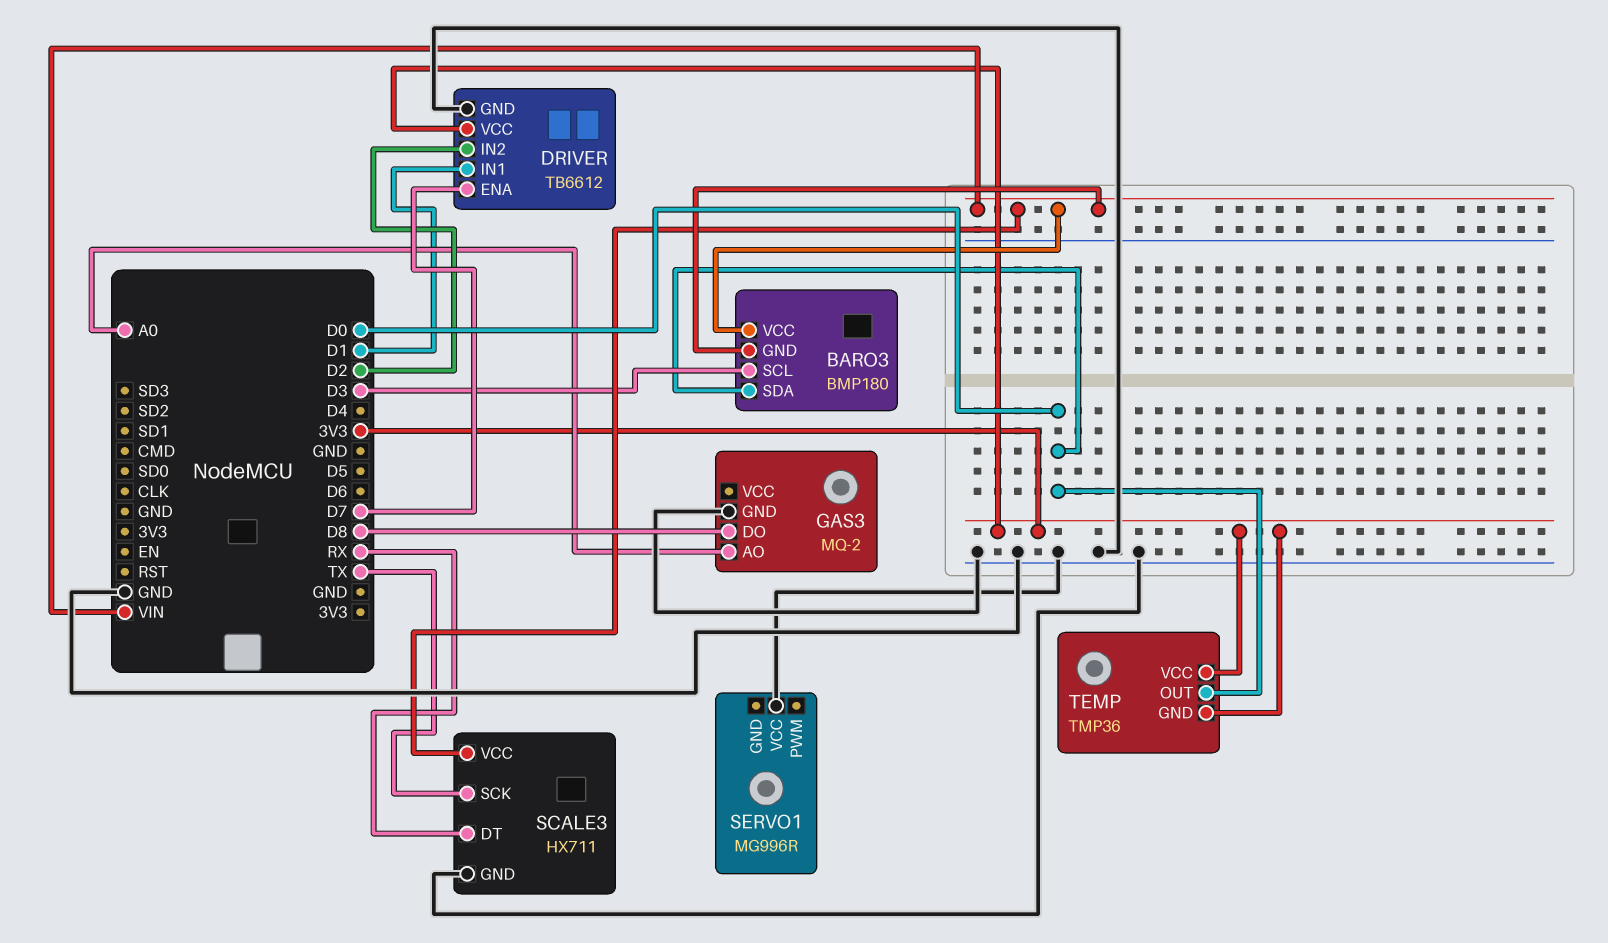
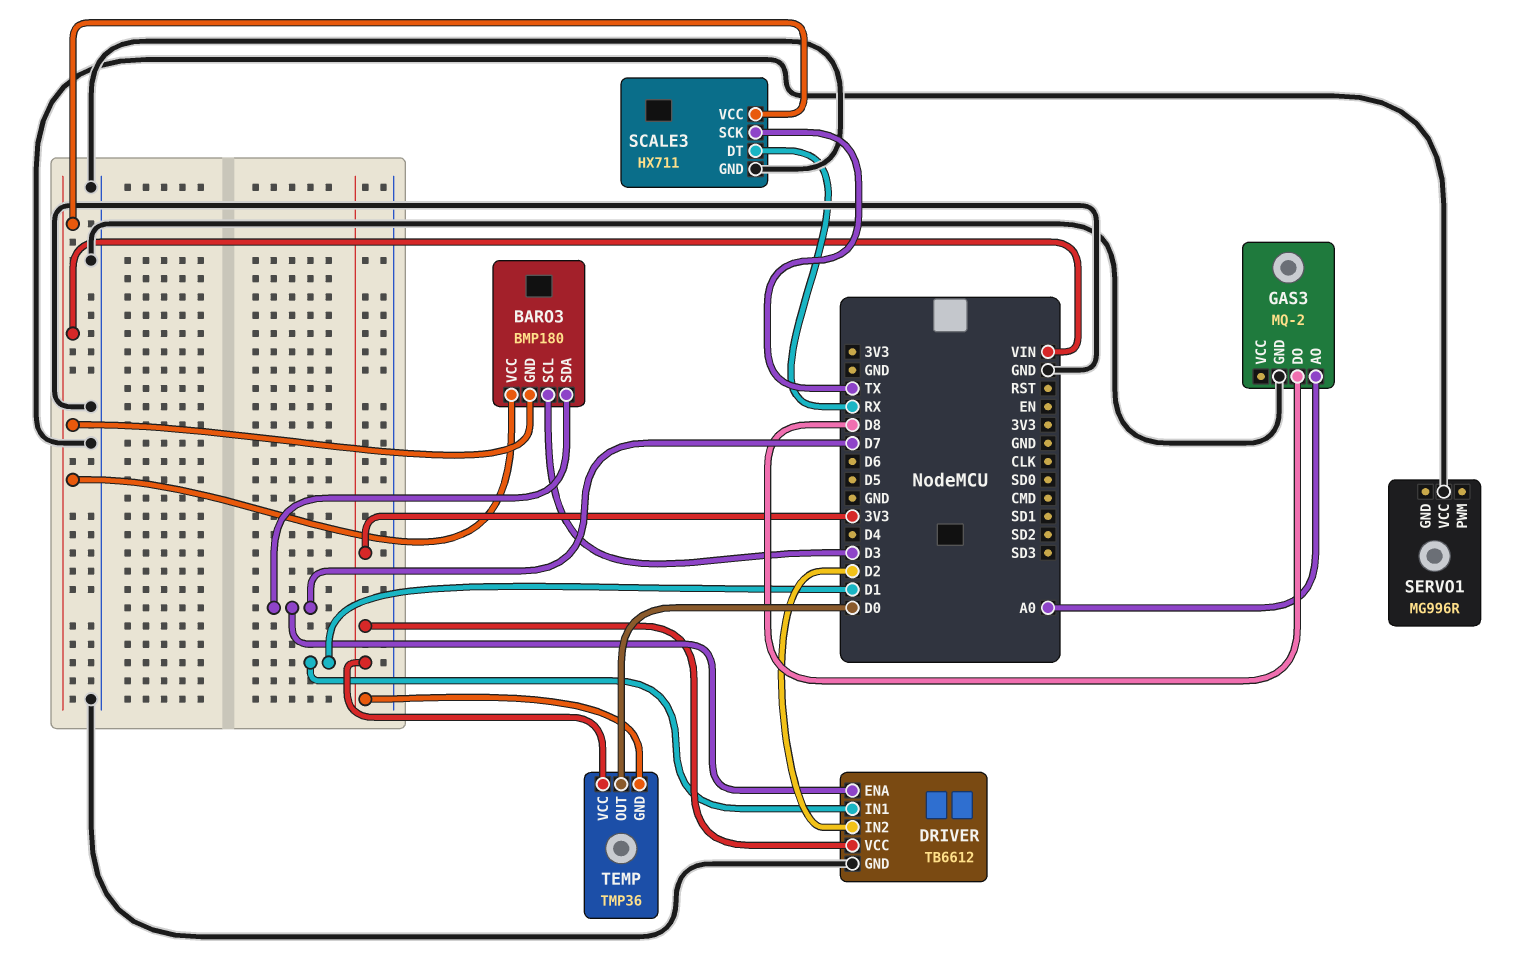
BARO3 pin SDA: D0 -> D7

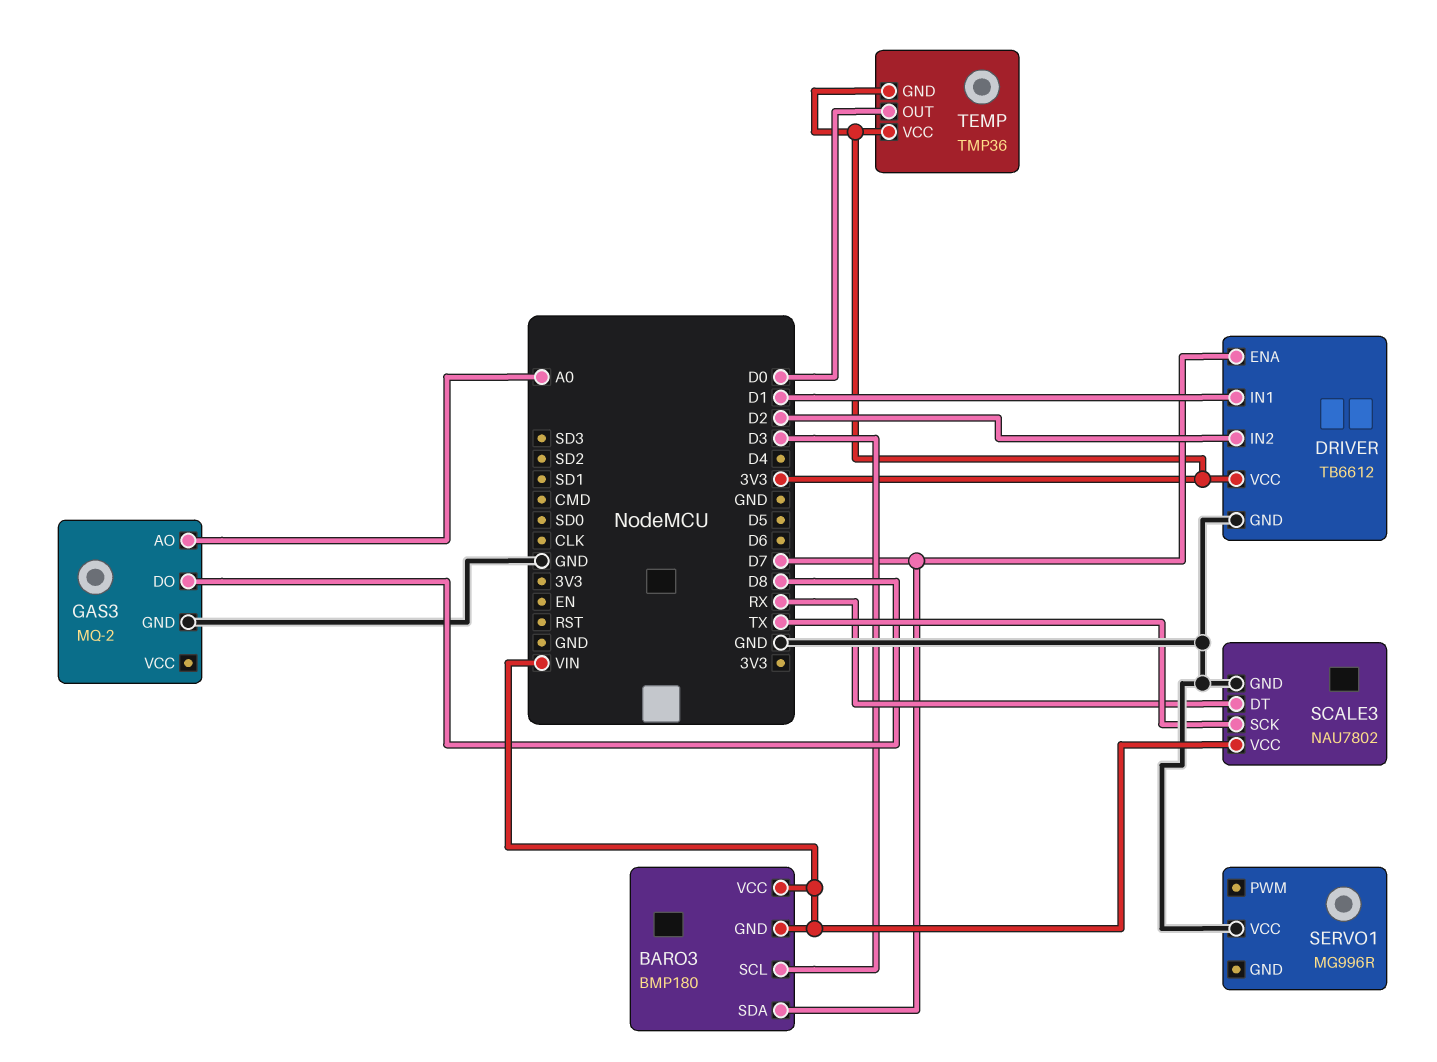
SCALE3: HX711 -> NAU7802

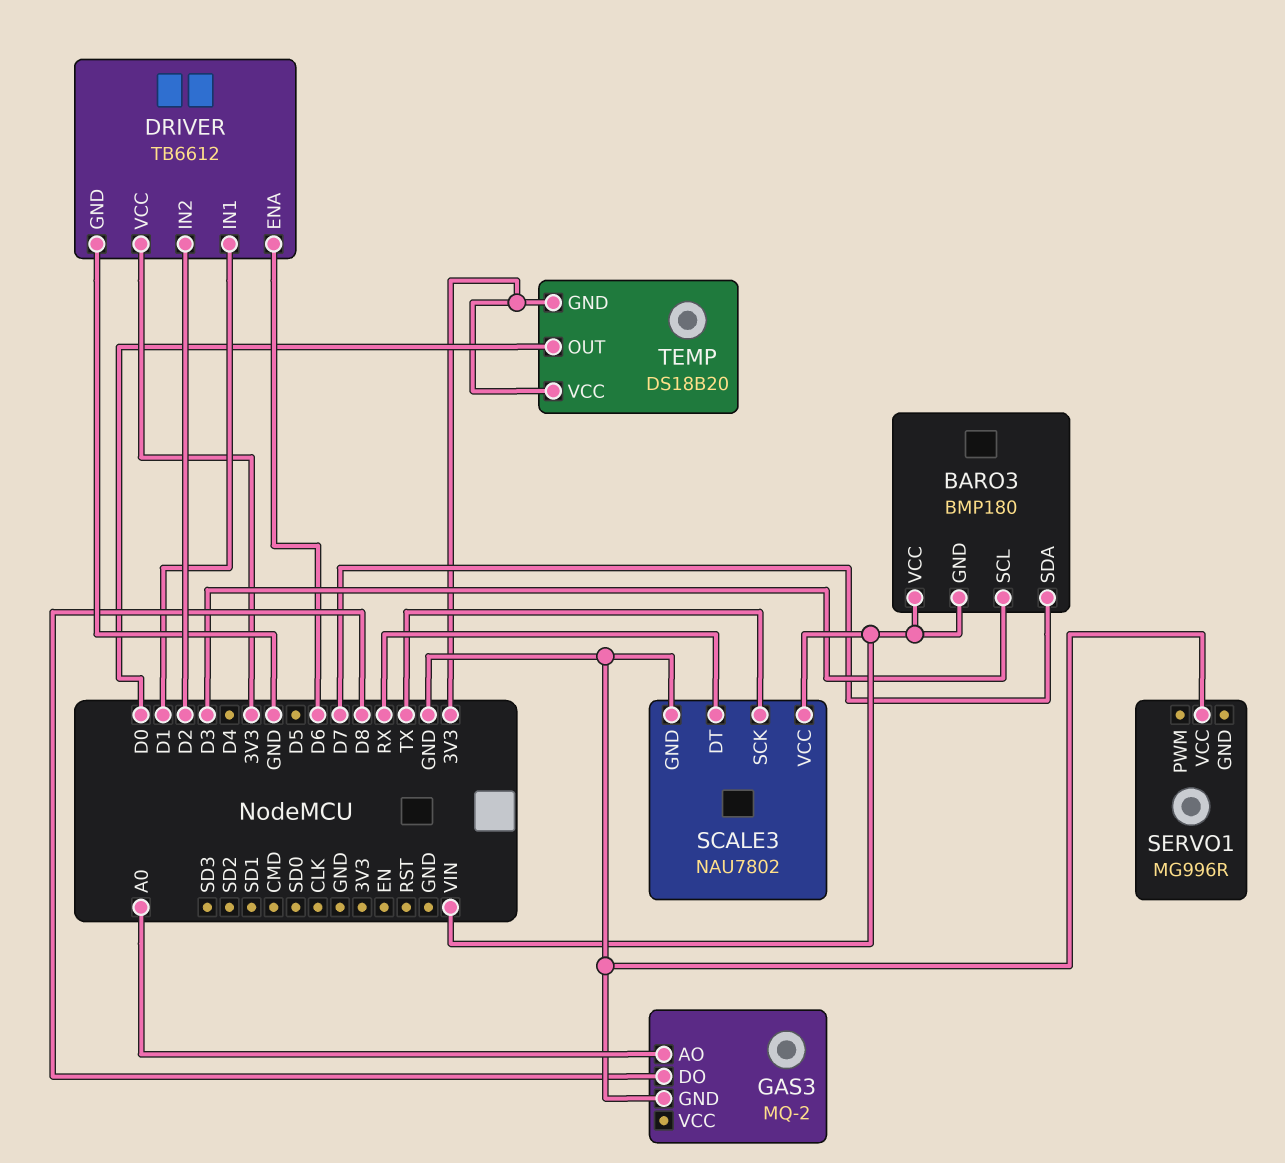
DRIVER pin ENA: D7 -> D6
TEMP: TMP36 -> DS18B20

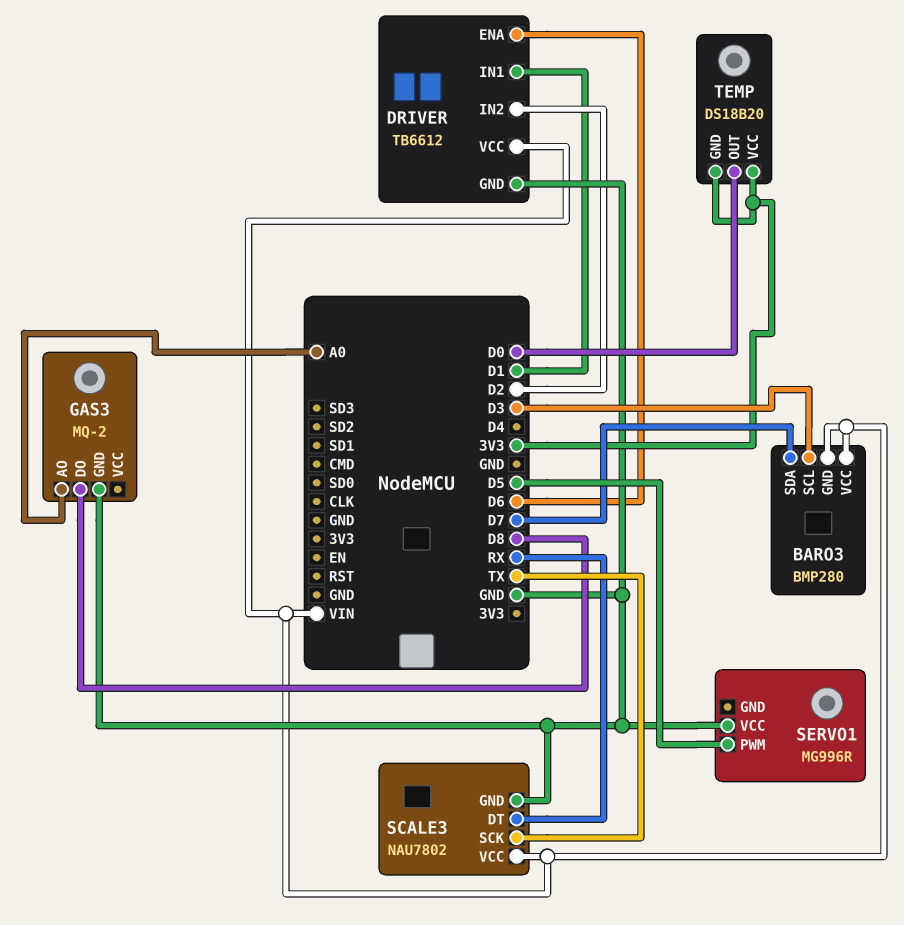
BARO3: BMP180 -> BMP280
DRIVER pin VCC: 3V3 -> VIN
SERVO1 pin PWM: none -> D5

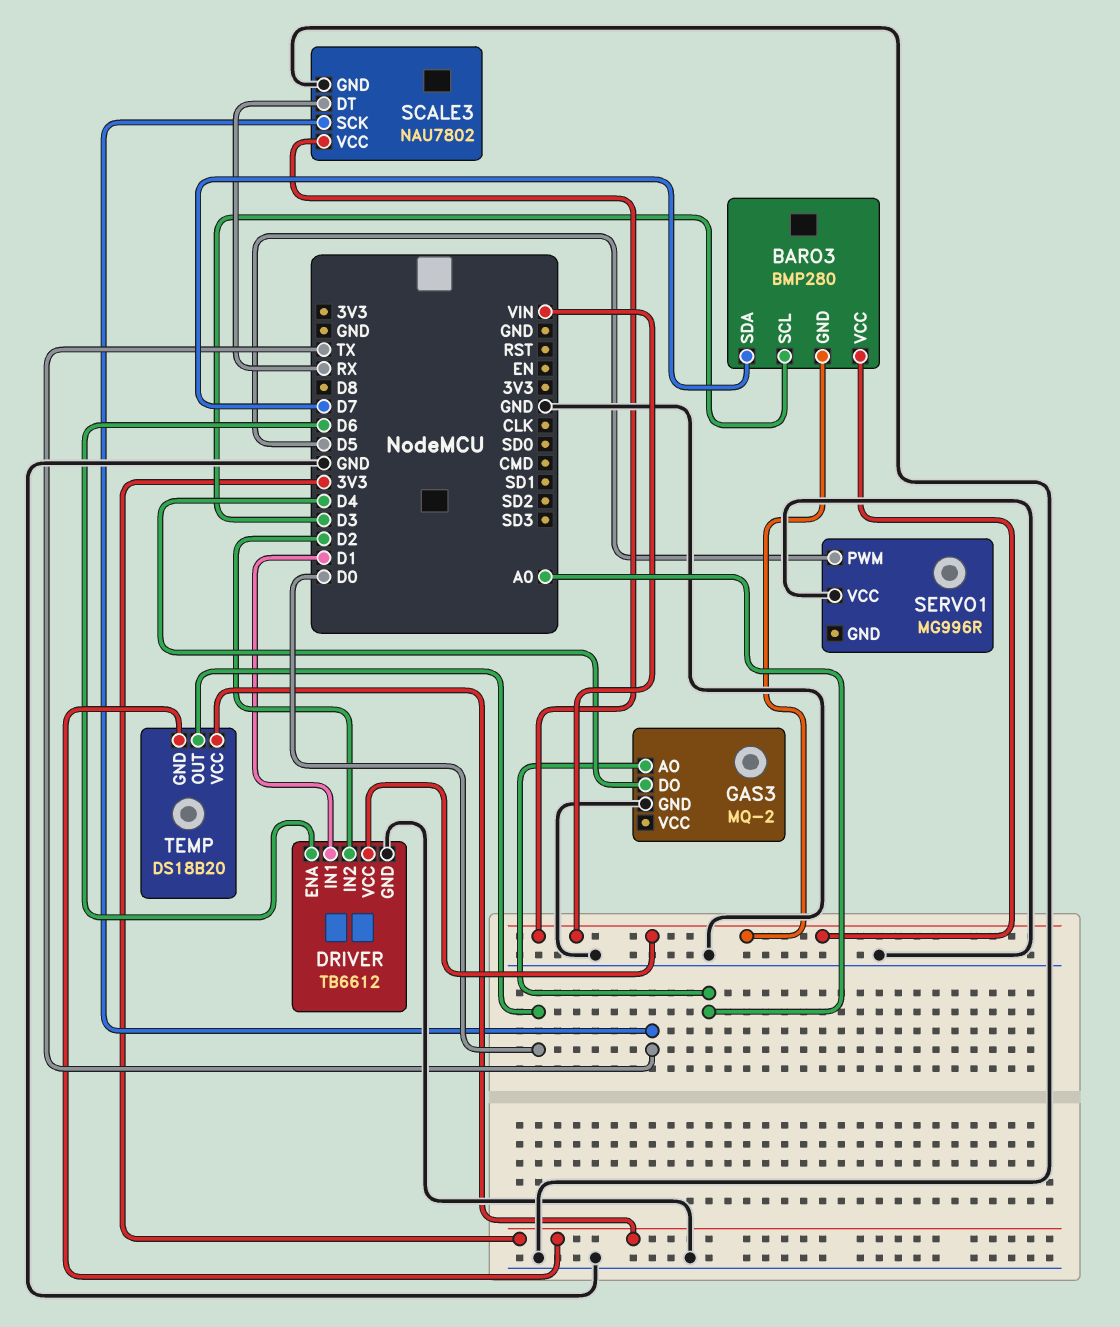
GAS3 pin DO: D8 -> D4

